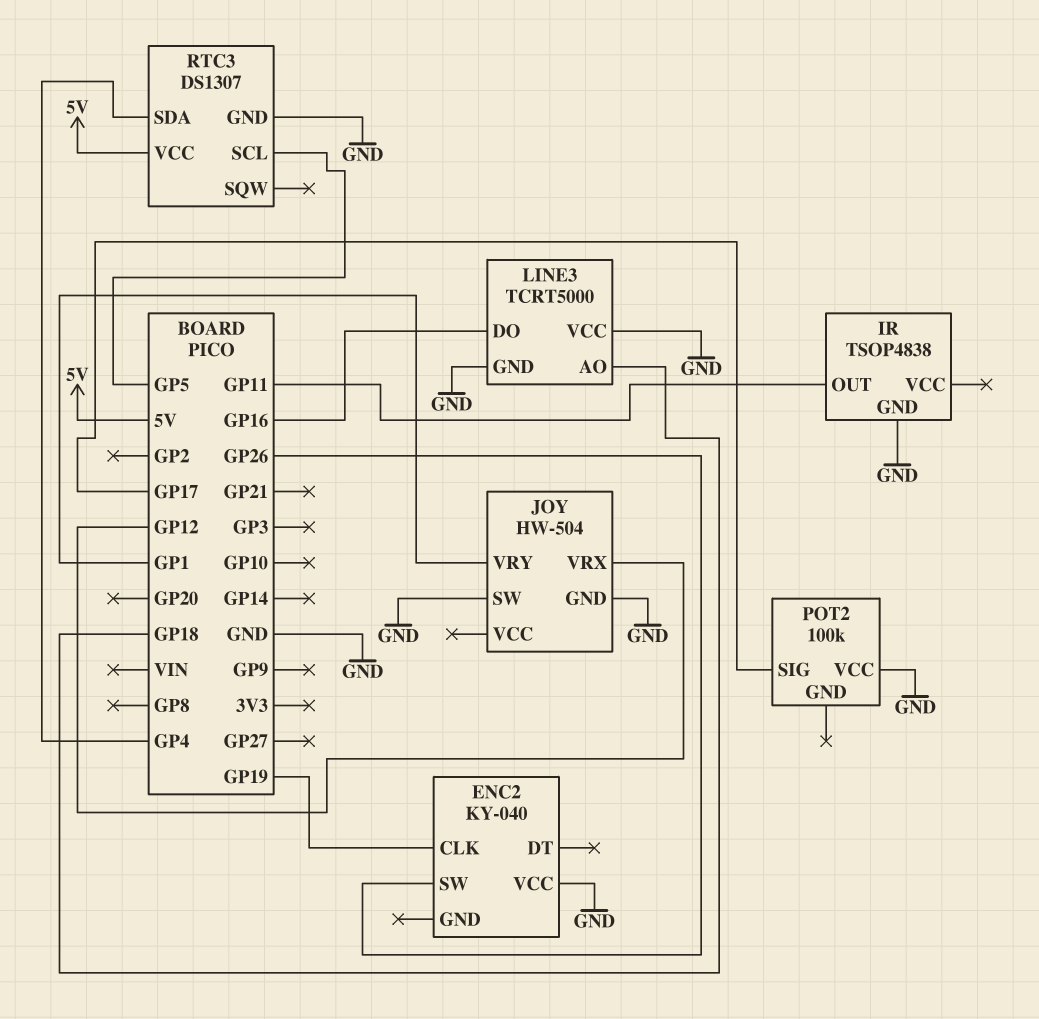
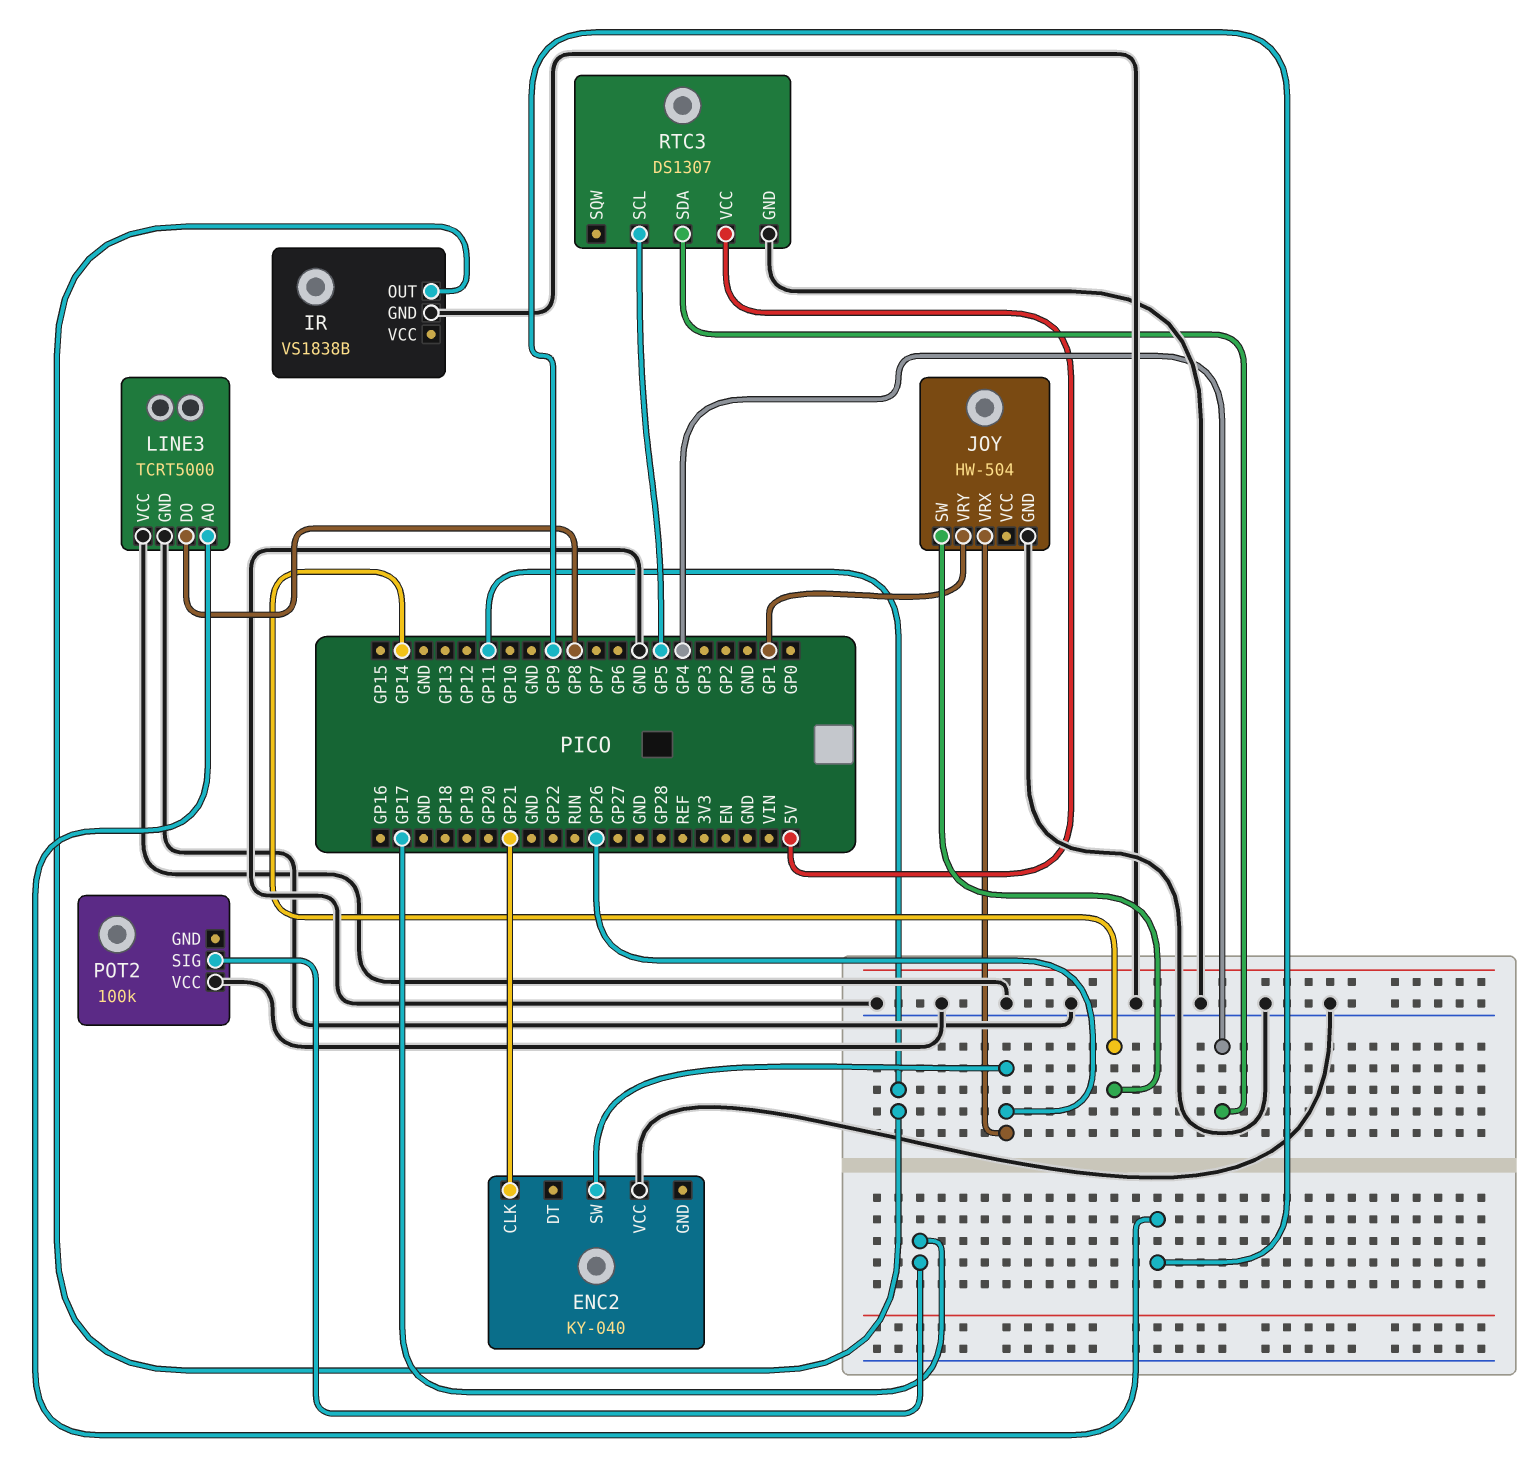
ENC2 pin CLK: GP19 -> GP21
IR: TSOP4838 -> VS1838B
JOY pin SW: GND -> GP14
JOY pin VRX: GP12 -> GP26
LINE3 pin AO: GP18 -> GP9
LINE3 pin DO: GP16 -> GP8

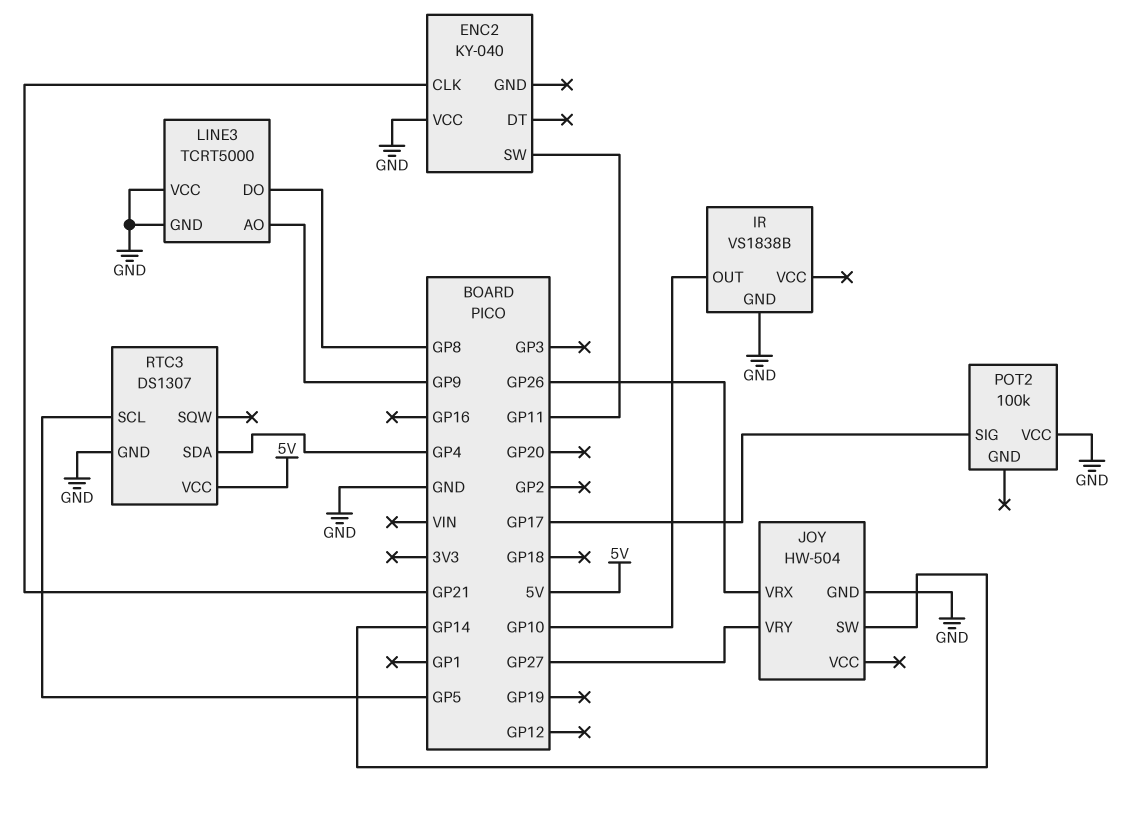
ENC2 pin SW: GP26 -> GP11
IR pin OUT: GP11 -> GP10
JOY pin VRY: GP1 -> GP27

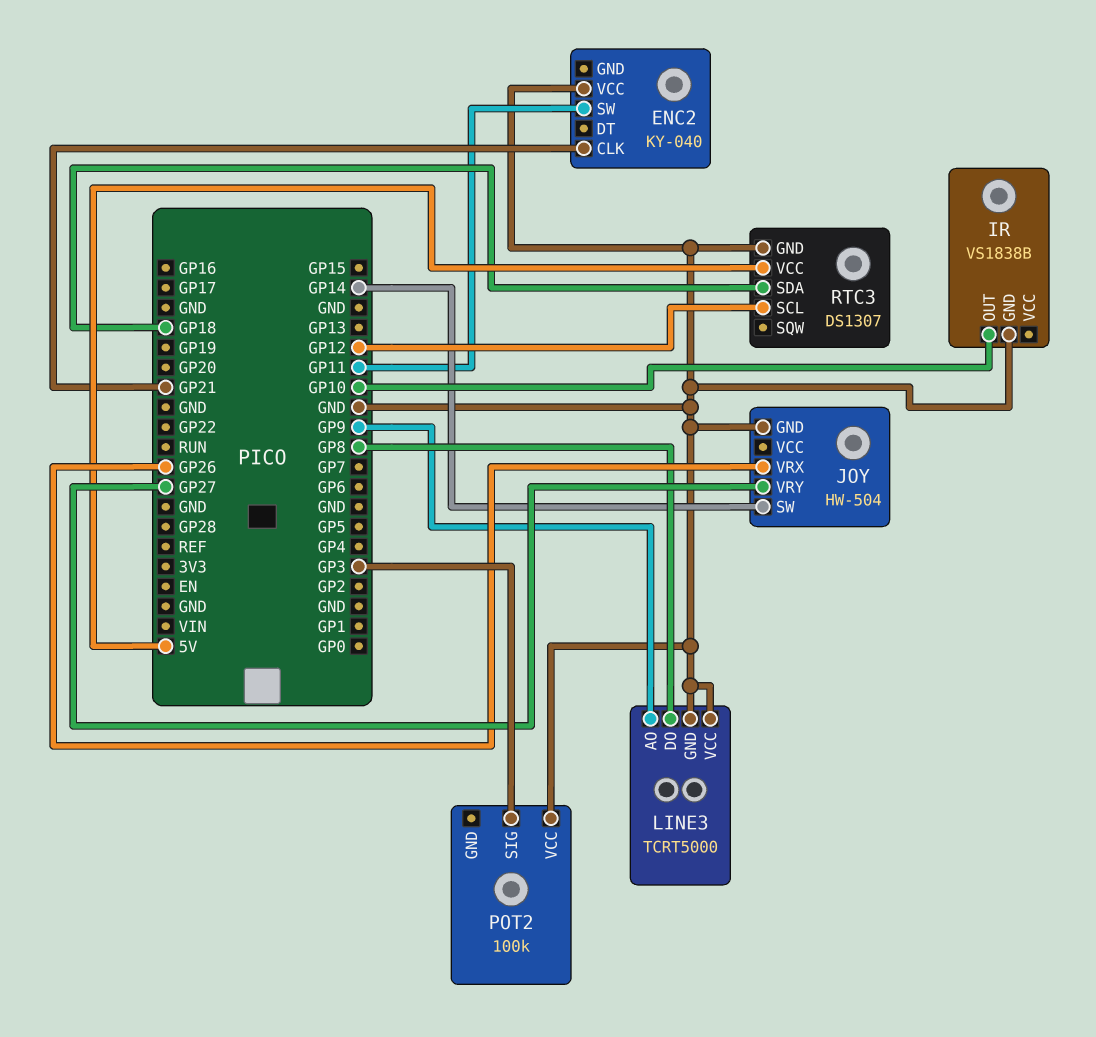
POT2 pin SIG: GP17 -> GP3
RTC3 pin SCL: GP5 -> GP12
RTC3 pin SDA: GP4 -> GP18

